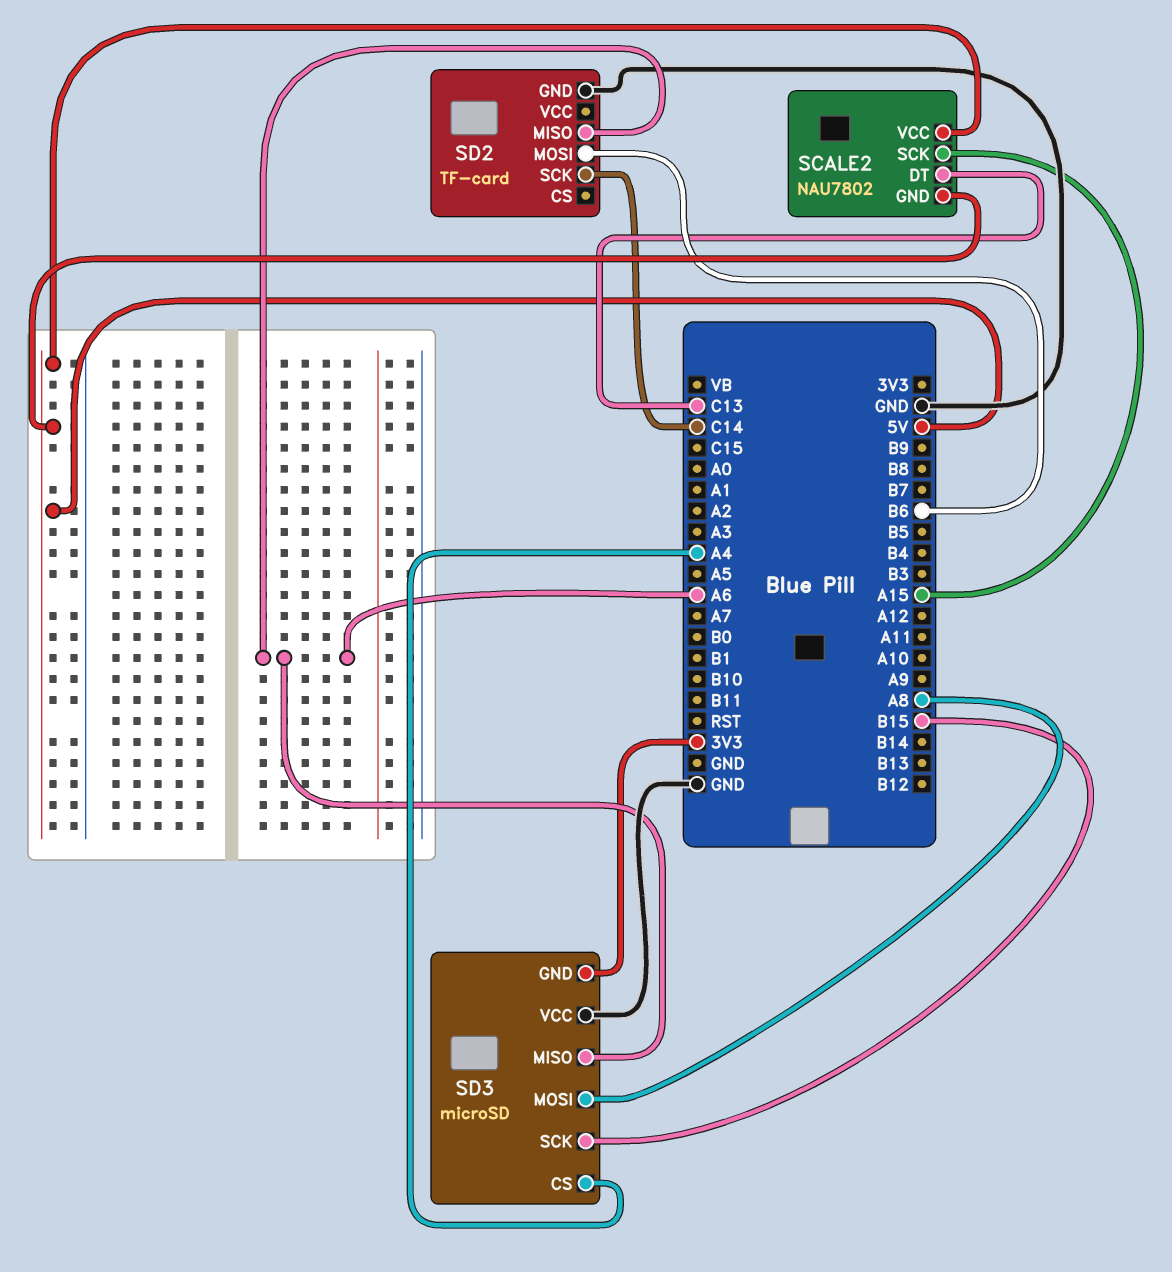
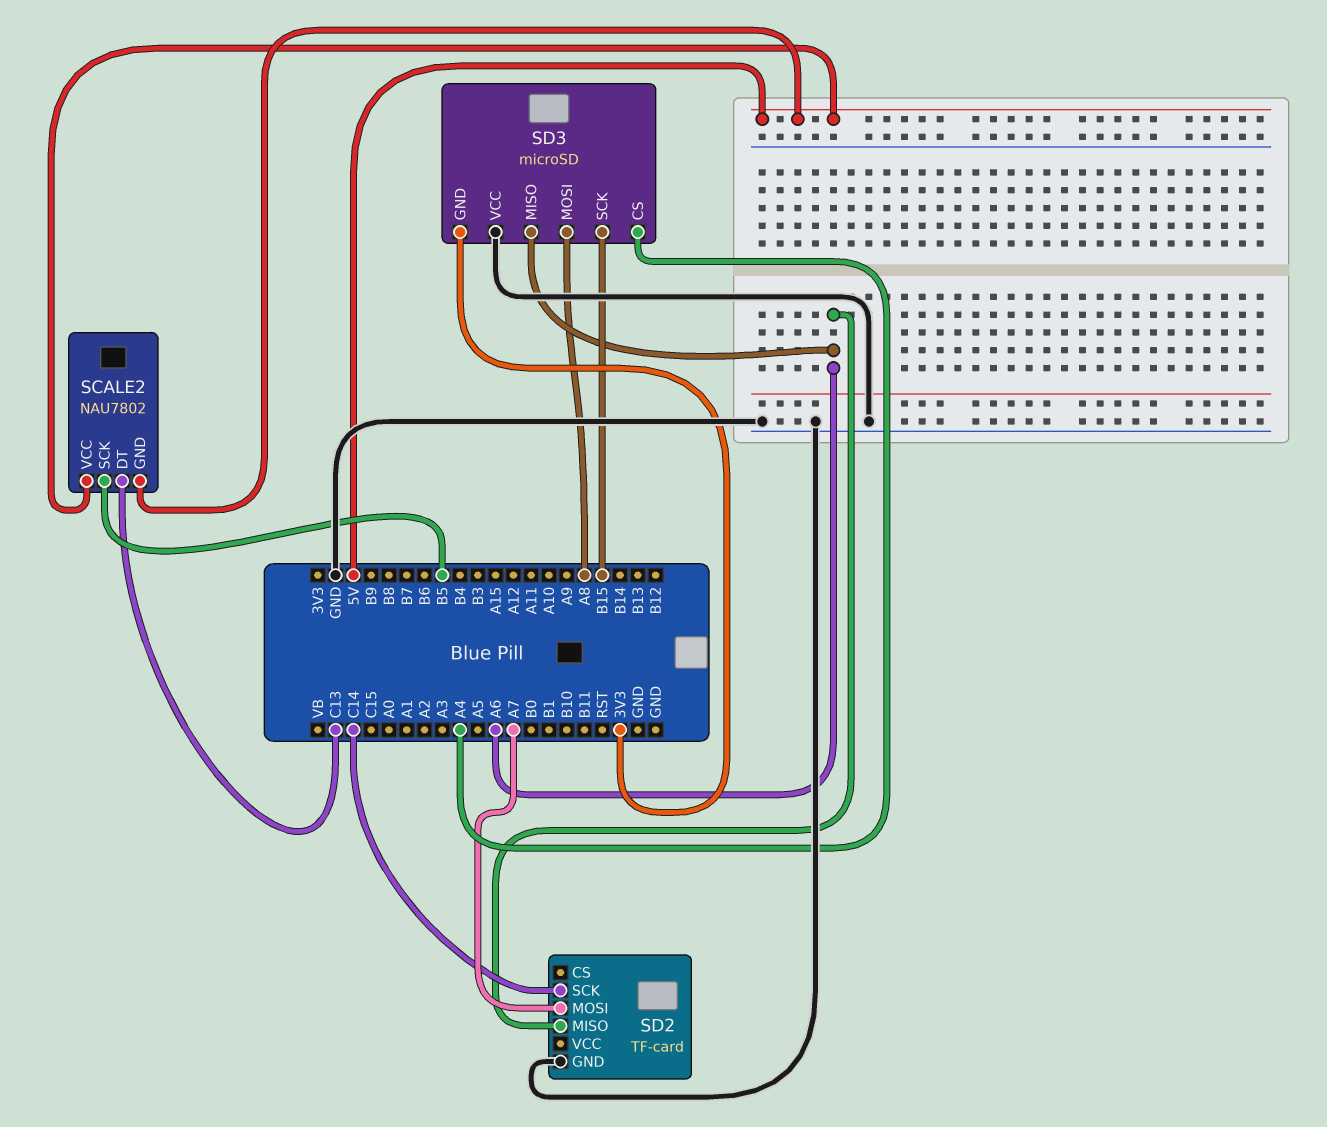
SCALE2 pin SCK: A15 -> B5
SD2 pin MOSI: B6 -> A7

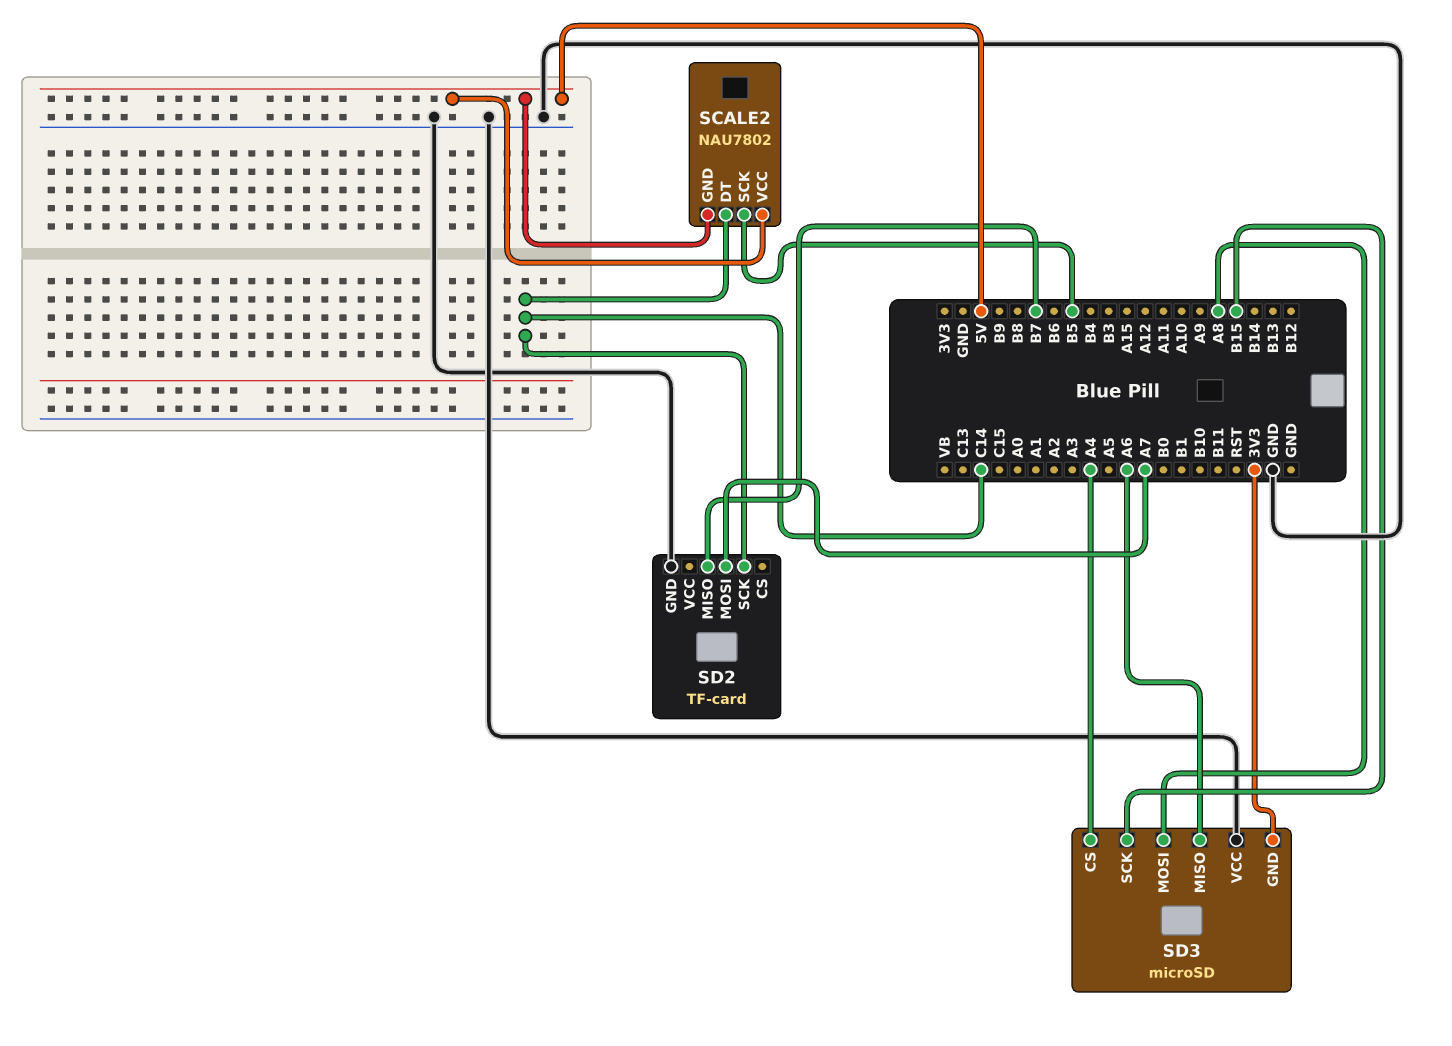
SCALE2 pin DT: C13 -> C14
SD2 pin MISO: A6 -> B7

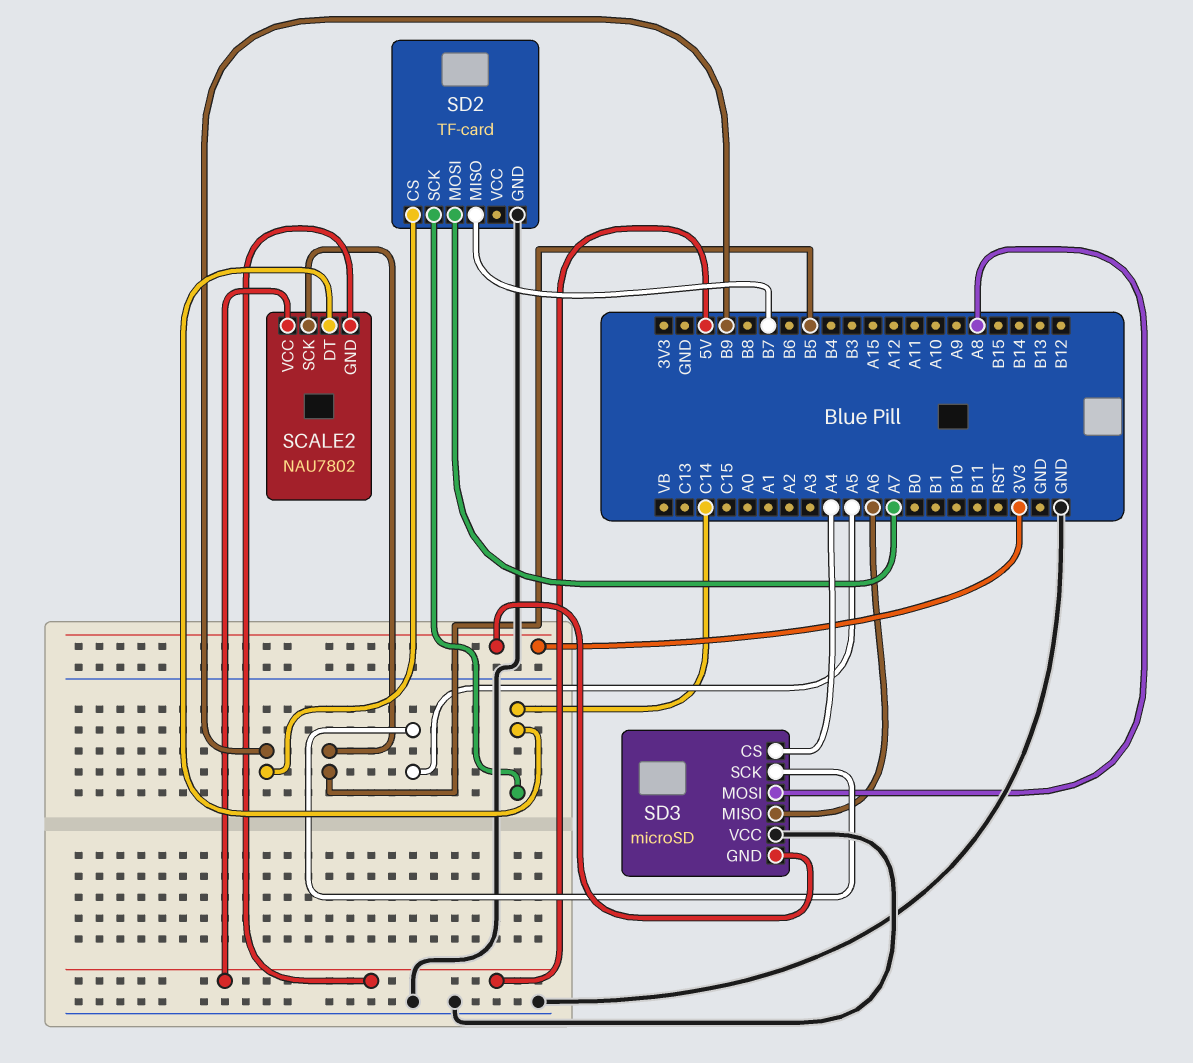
SD2 pin CS: none -> B9
SD3 pin SCK: B15 -> A5

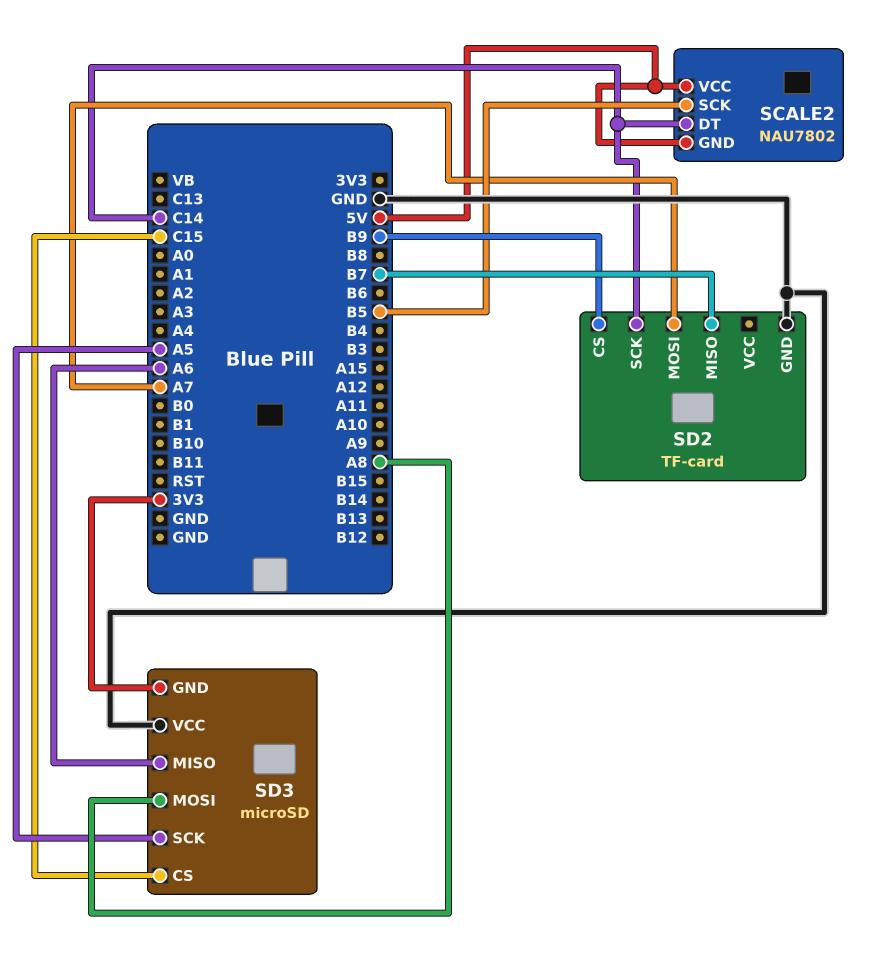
SD3 pin CS: A4 -> C15

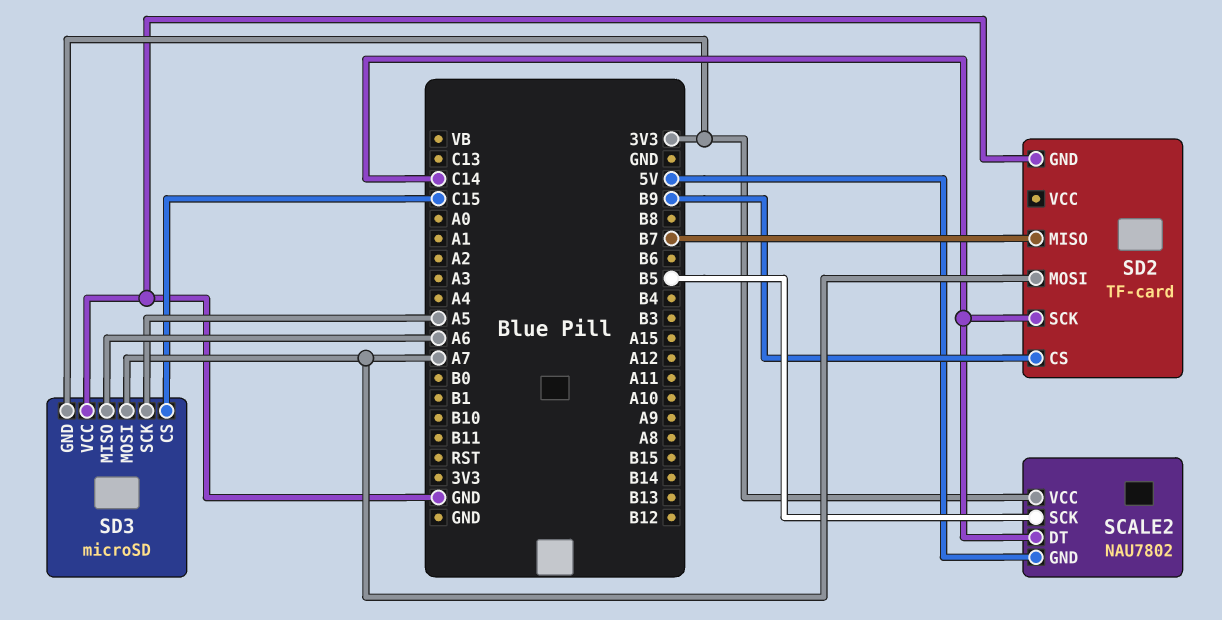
SCALE2 pin VCC: 5V -> 3V3
SD3 pin MOSI: A8 -> A7

